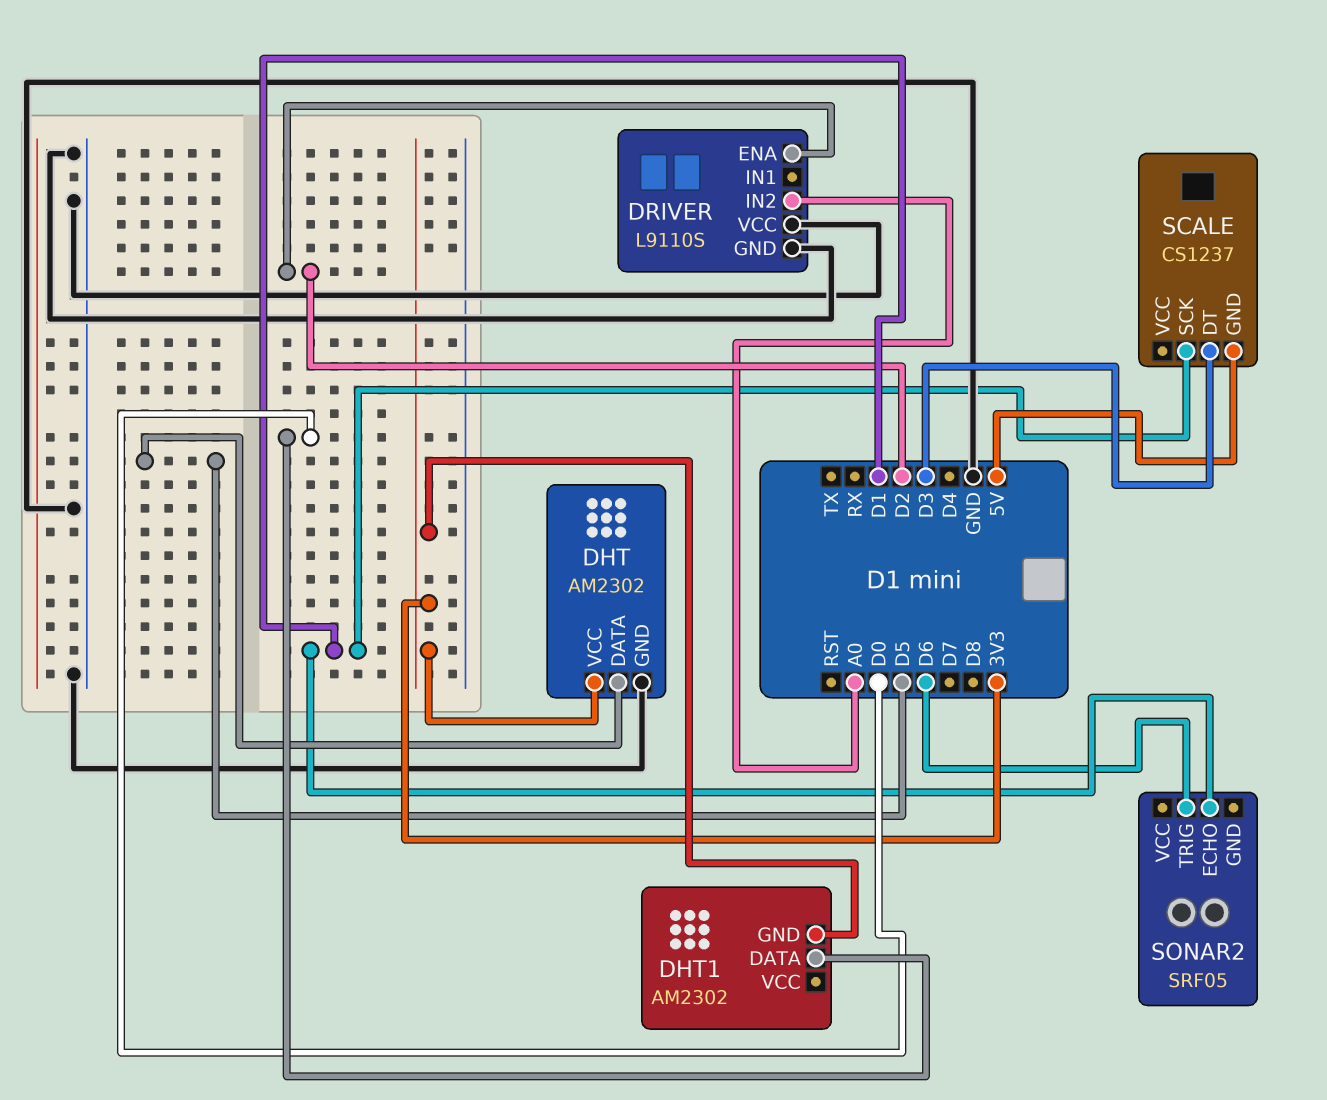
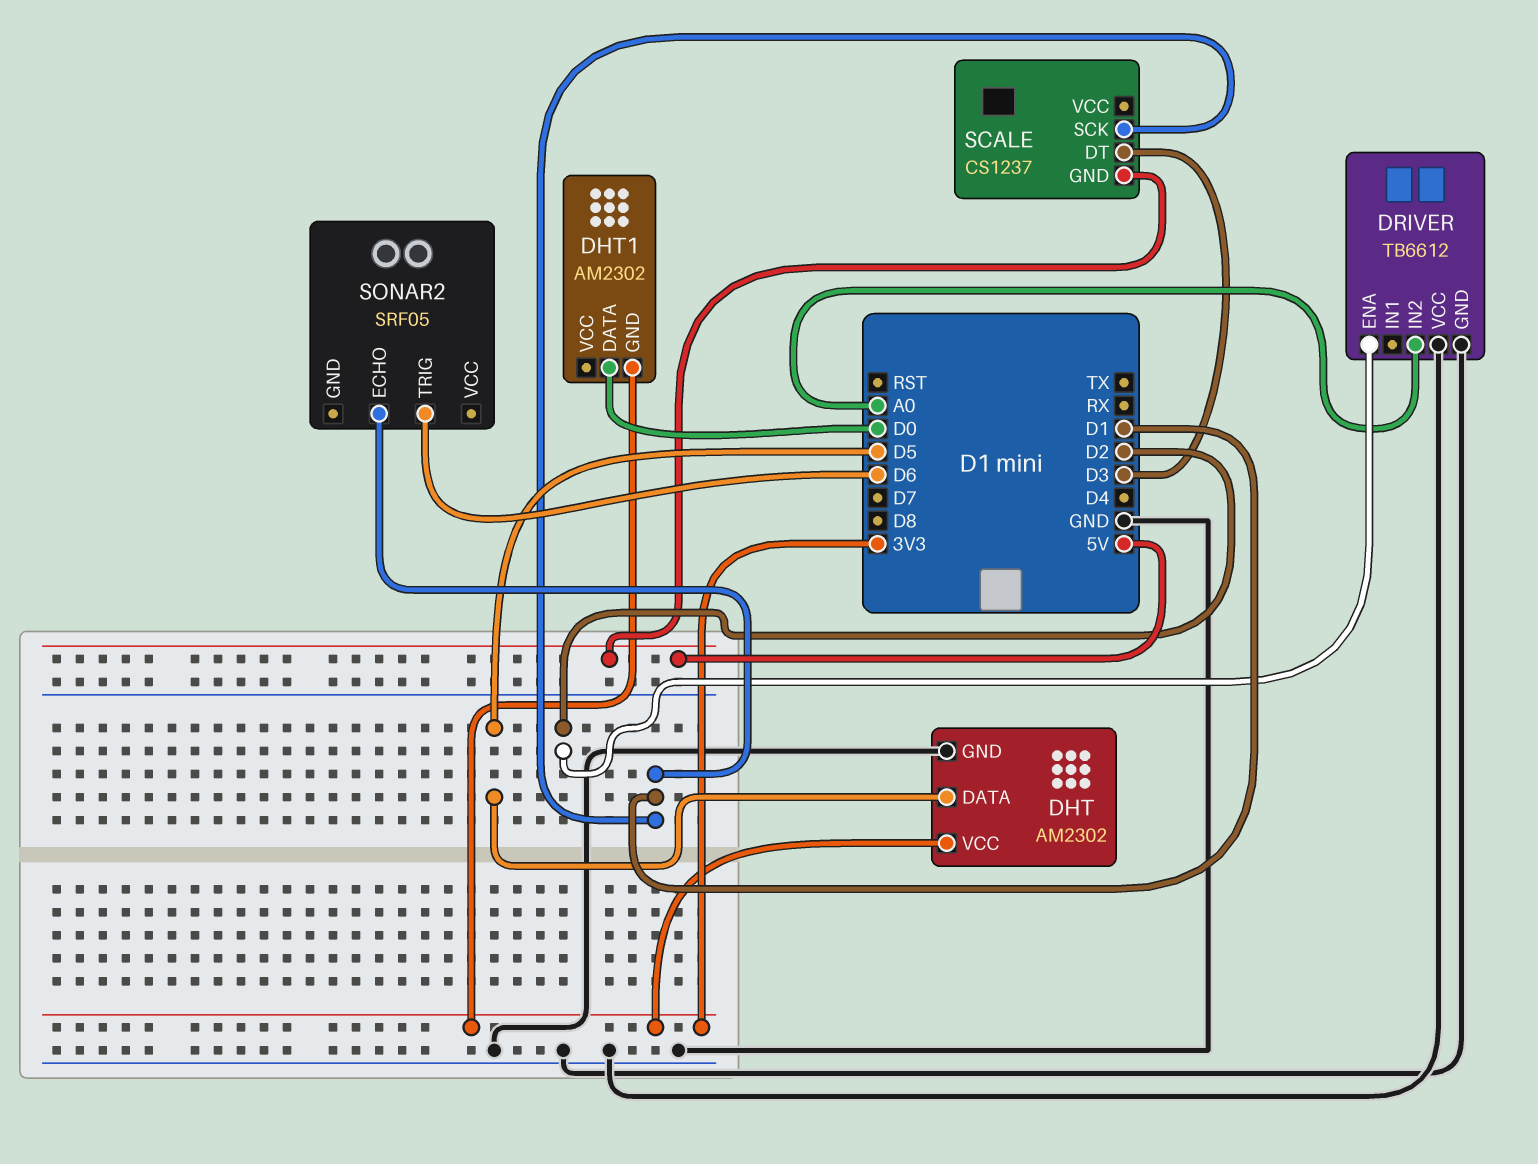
DRIVER: L9110S -> TB6612

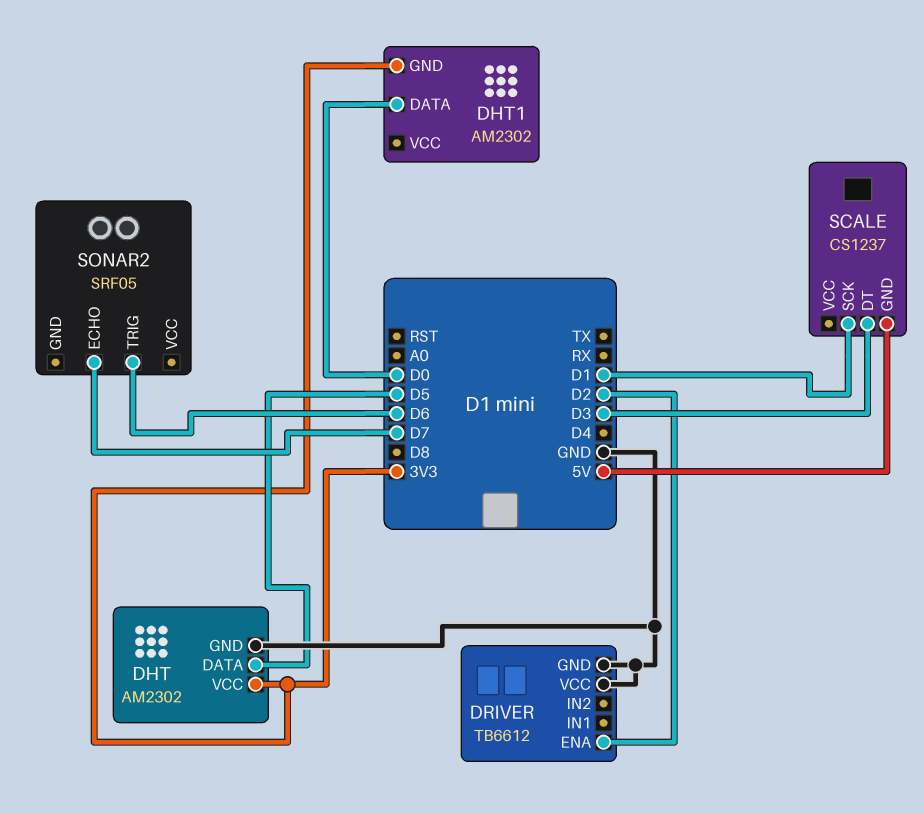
DRIVER pin IN2: A0 -> none
SONAR2 pin ECHO: D1 -> D7

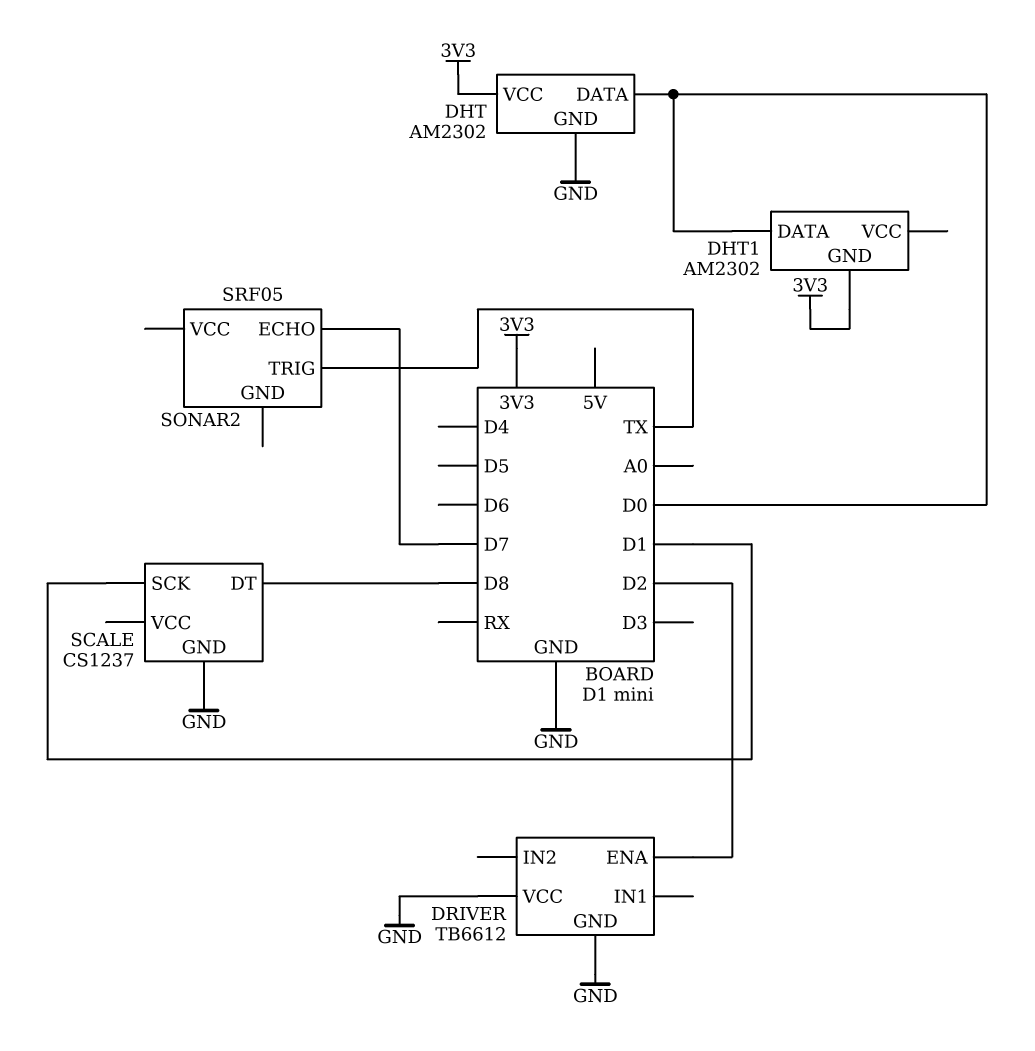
DHT pin DATA: D5 -> D0
SCALE pin DT: D3 -> D8
SCALE pin GND: 5V -> GND
SONAR2 pin TRIG: D6 -> TX

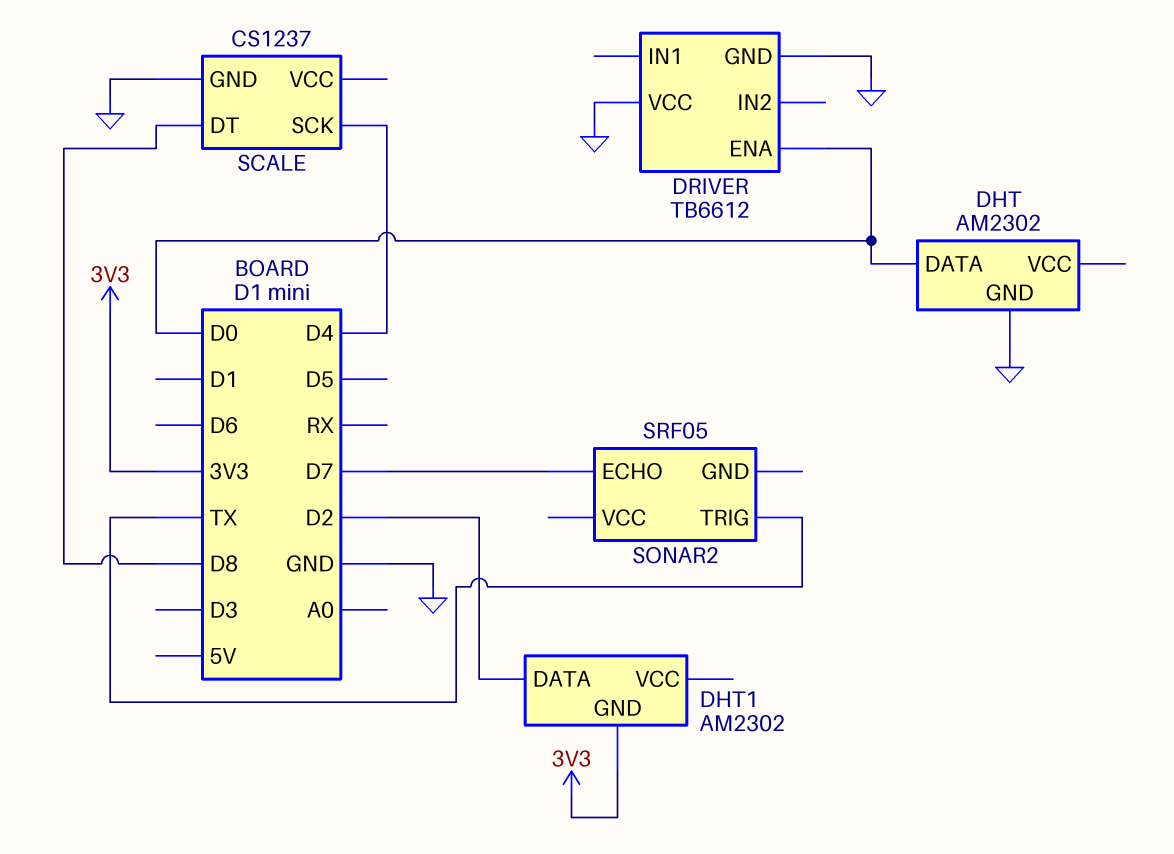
DHT pin VCC: 3V3 -> none
DHT1 pin DATA: D0 -> D2
DRIVER pin ENA: D2 -> D0
SCALE pin SCK: D1 -> D4

